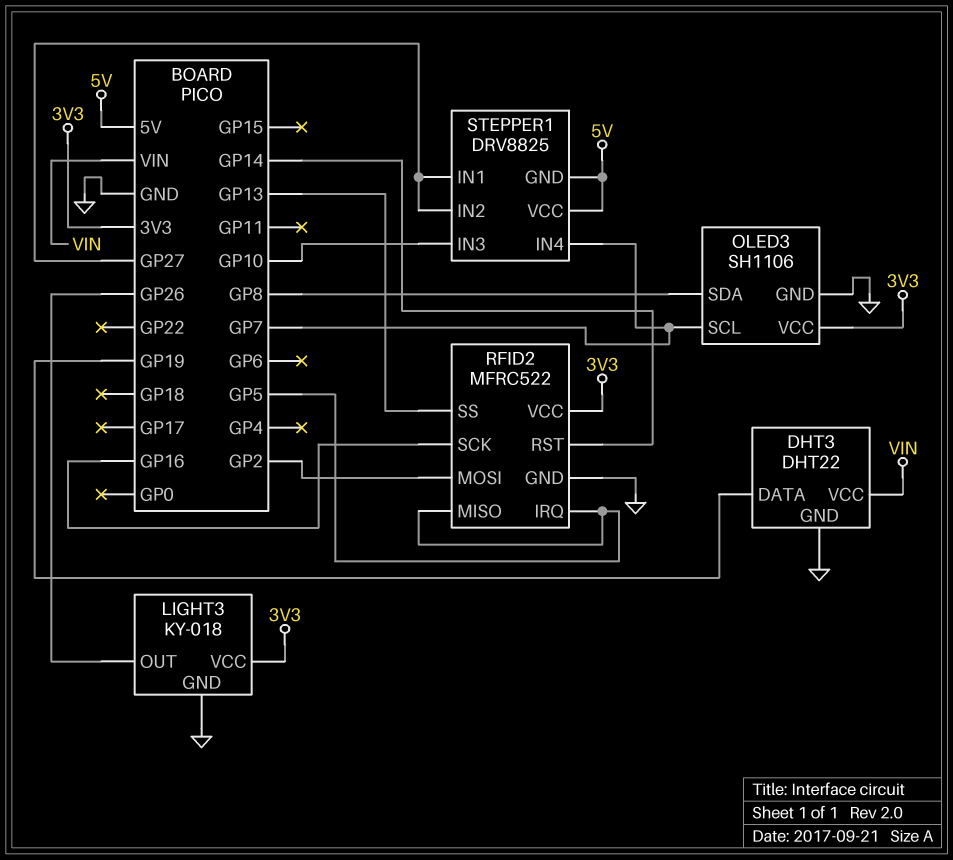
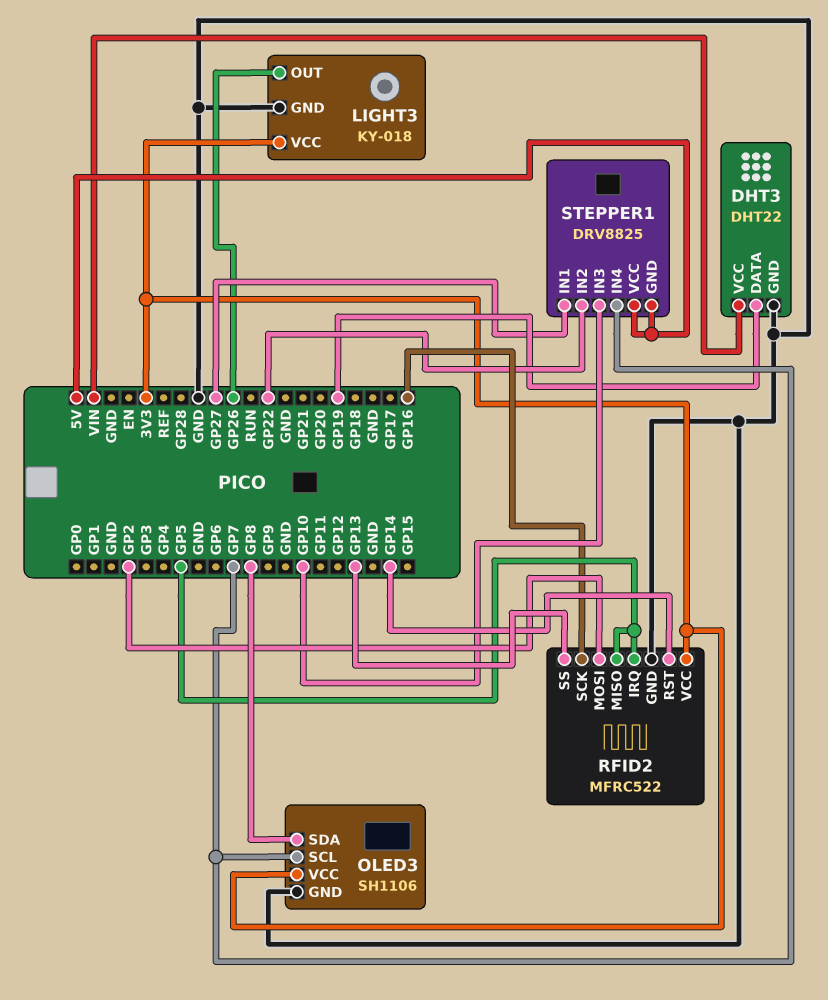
STEPPER1 pin IN2: GP27 -> GP22

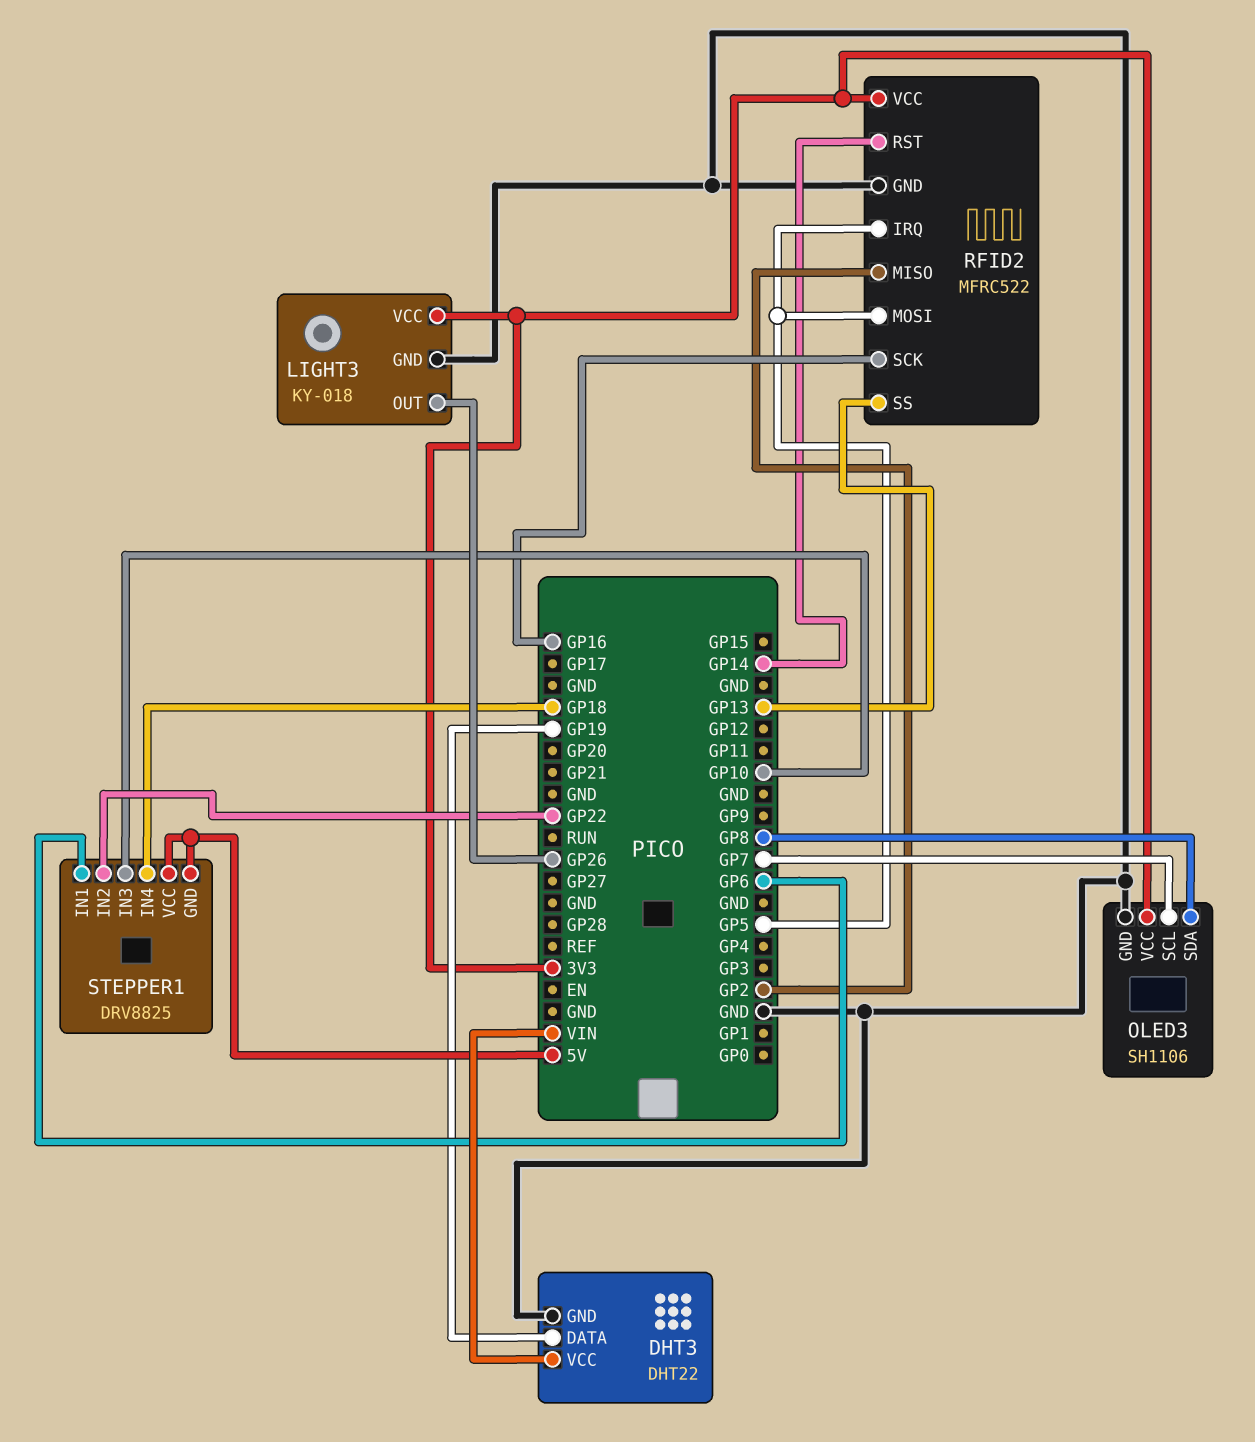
RFID2 pin MISO: GP5 -> GP2
RFID2 pin MOSI: GP2 -> GP5
STEPPER1 pin IN1: GP27 -> GP6
STEPPER1 pin IN4: GP7 -> GP18

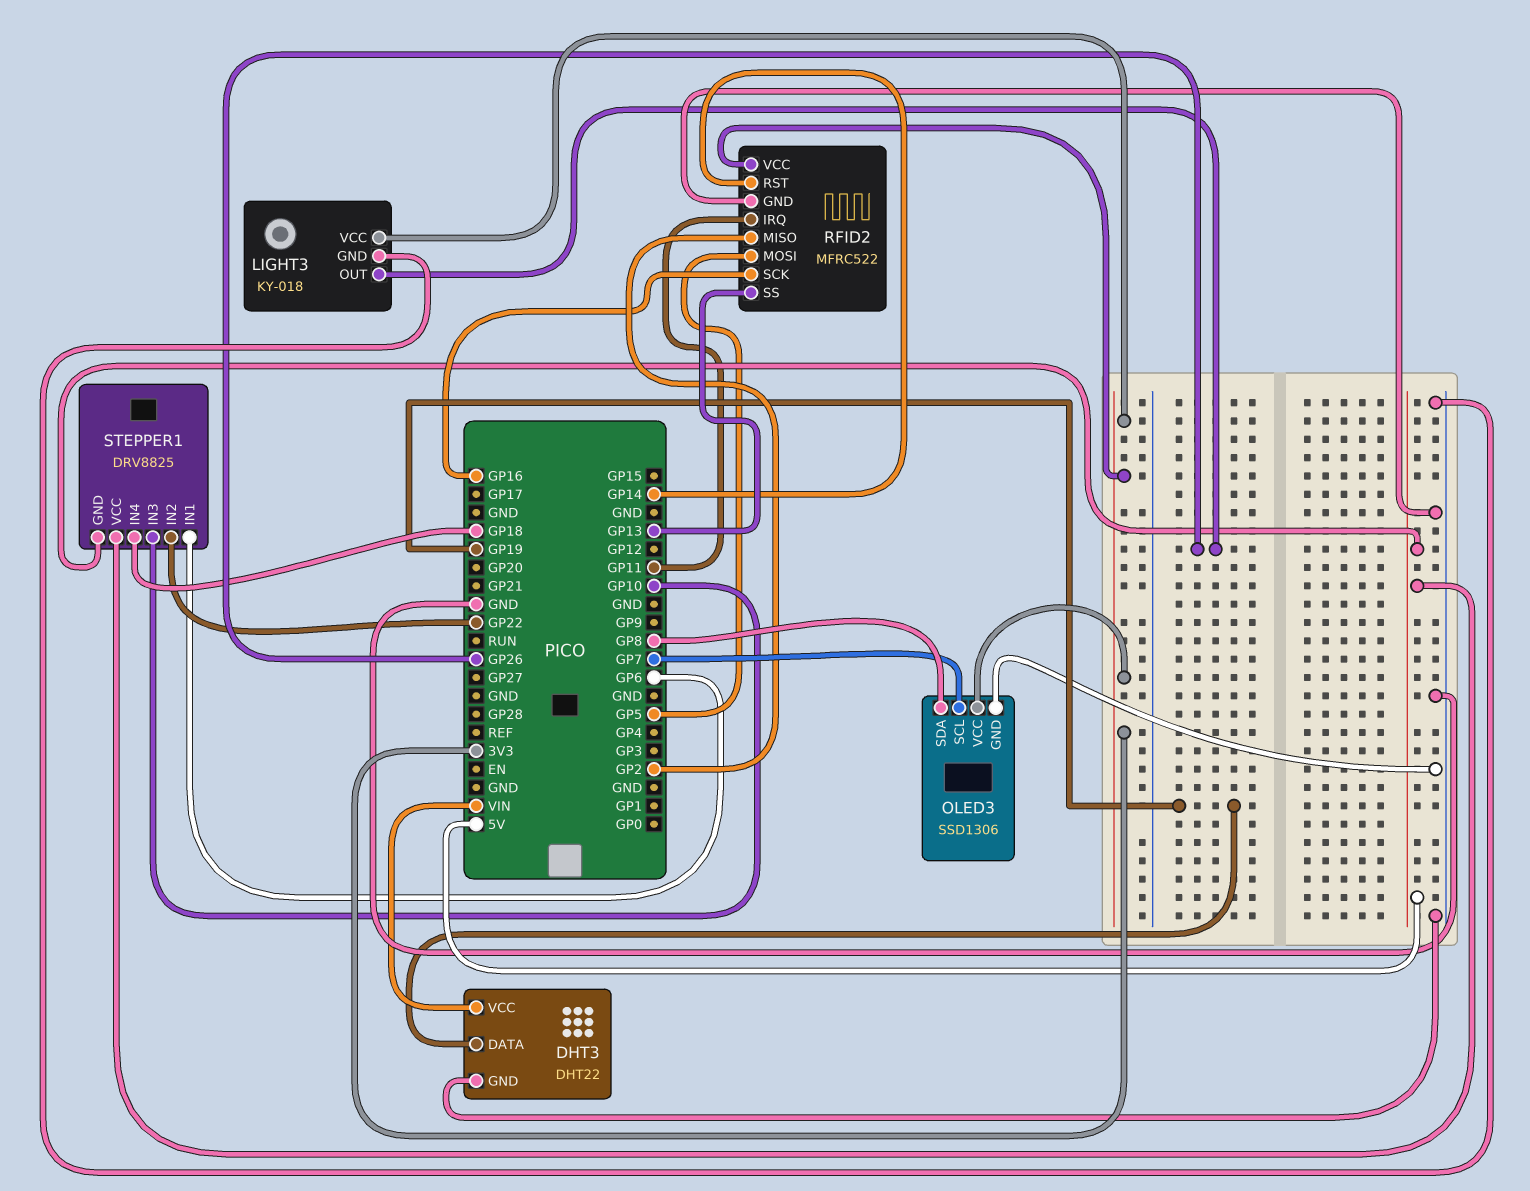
OLED3: SH1106 -> SSD1306
RFID2 pin IRQ: GP5 -> GP11

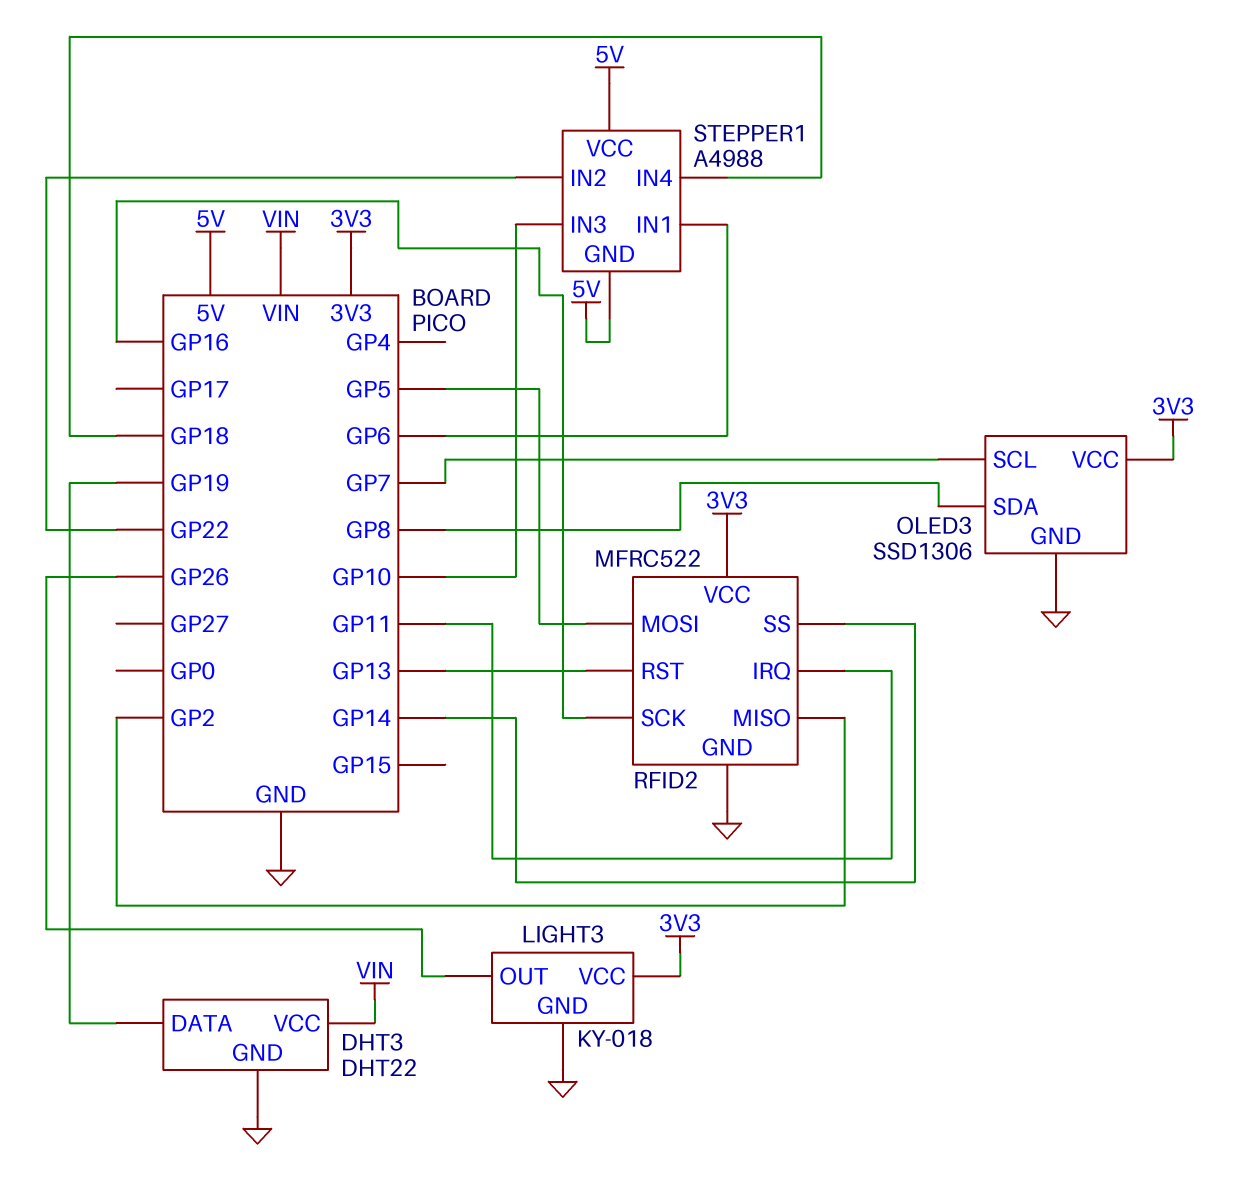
RFID2 pin RST: GP14 -> GP13
RFID2 pin SS: GP13 -> GP14
STEPPER1: DRV8825 -> A4988

